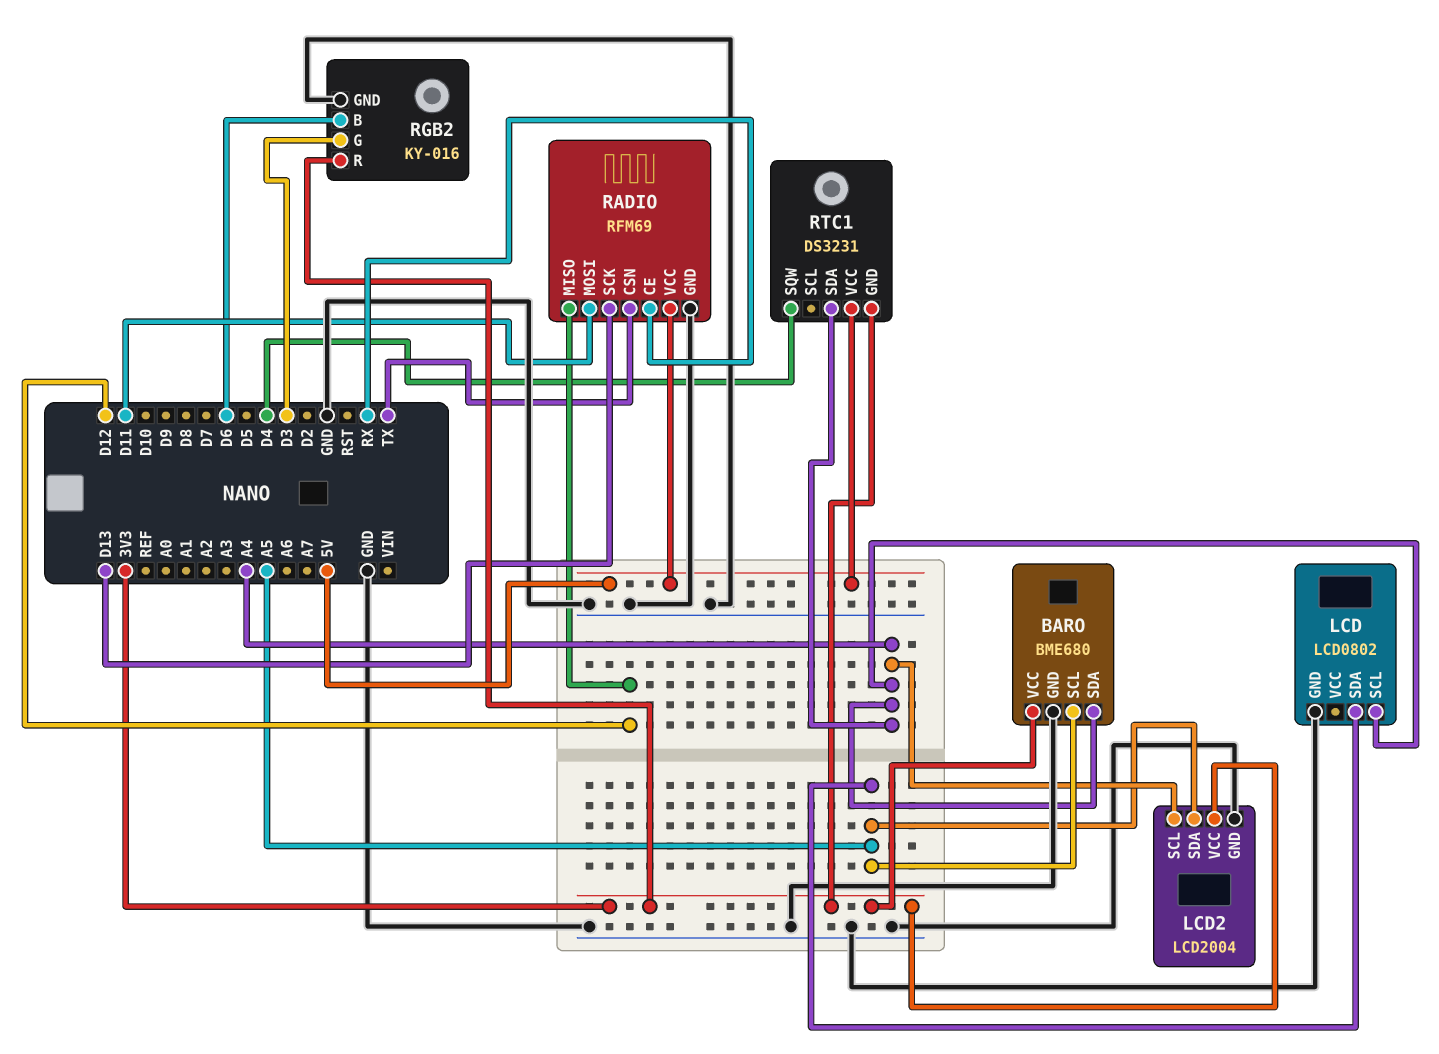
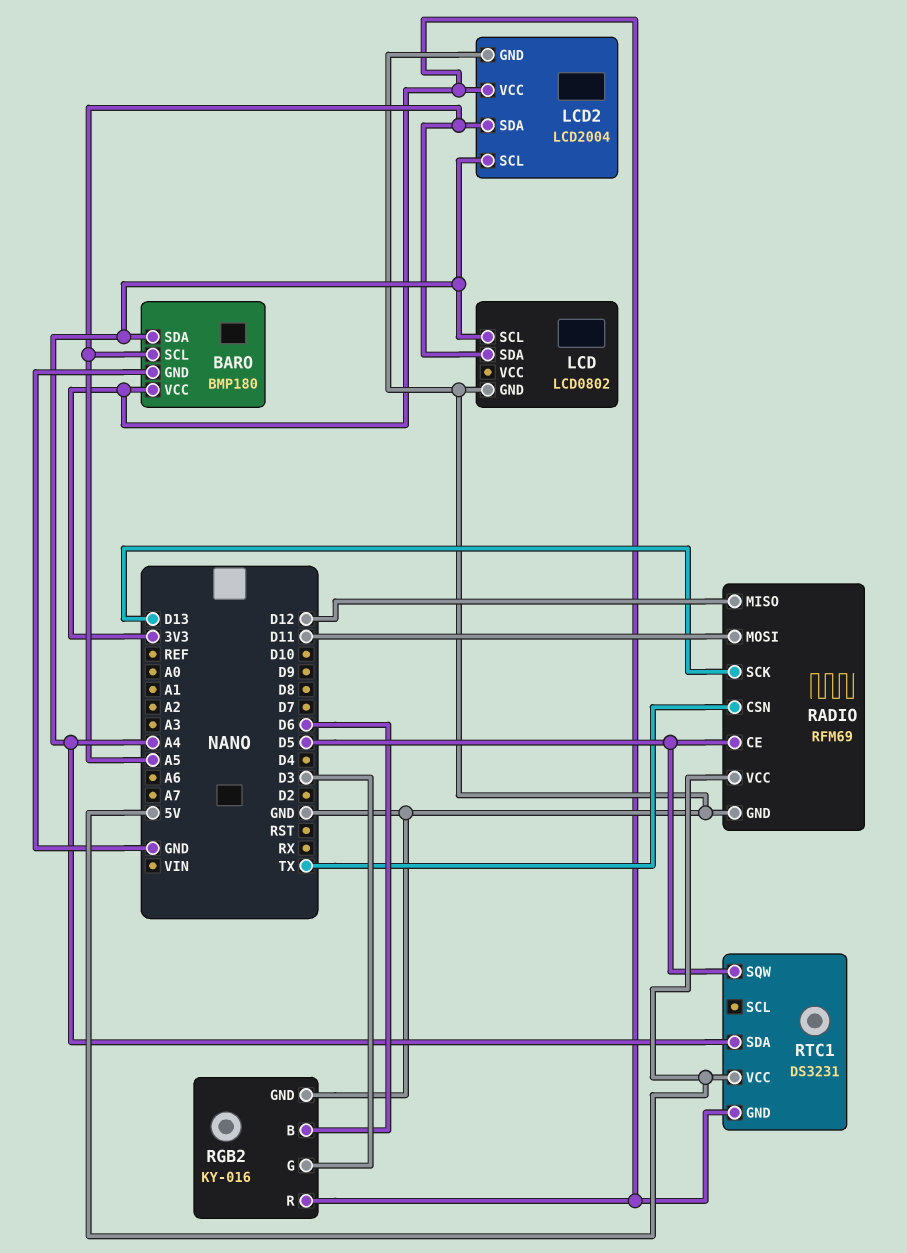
BARO: BME680 -> BMP180
RADIO pin CE: RX -> D5
RTC1 pin SQW: D4 -> D5

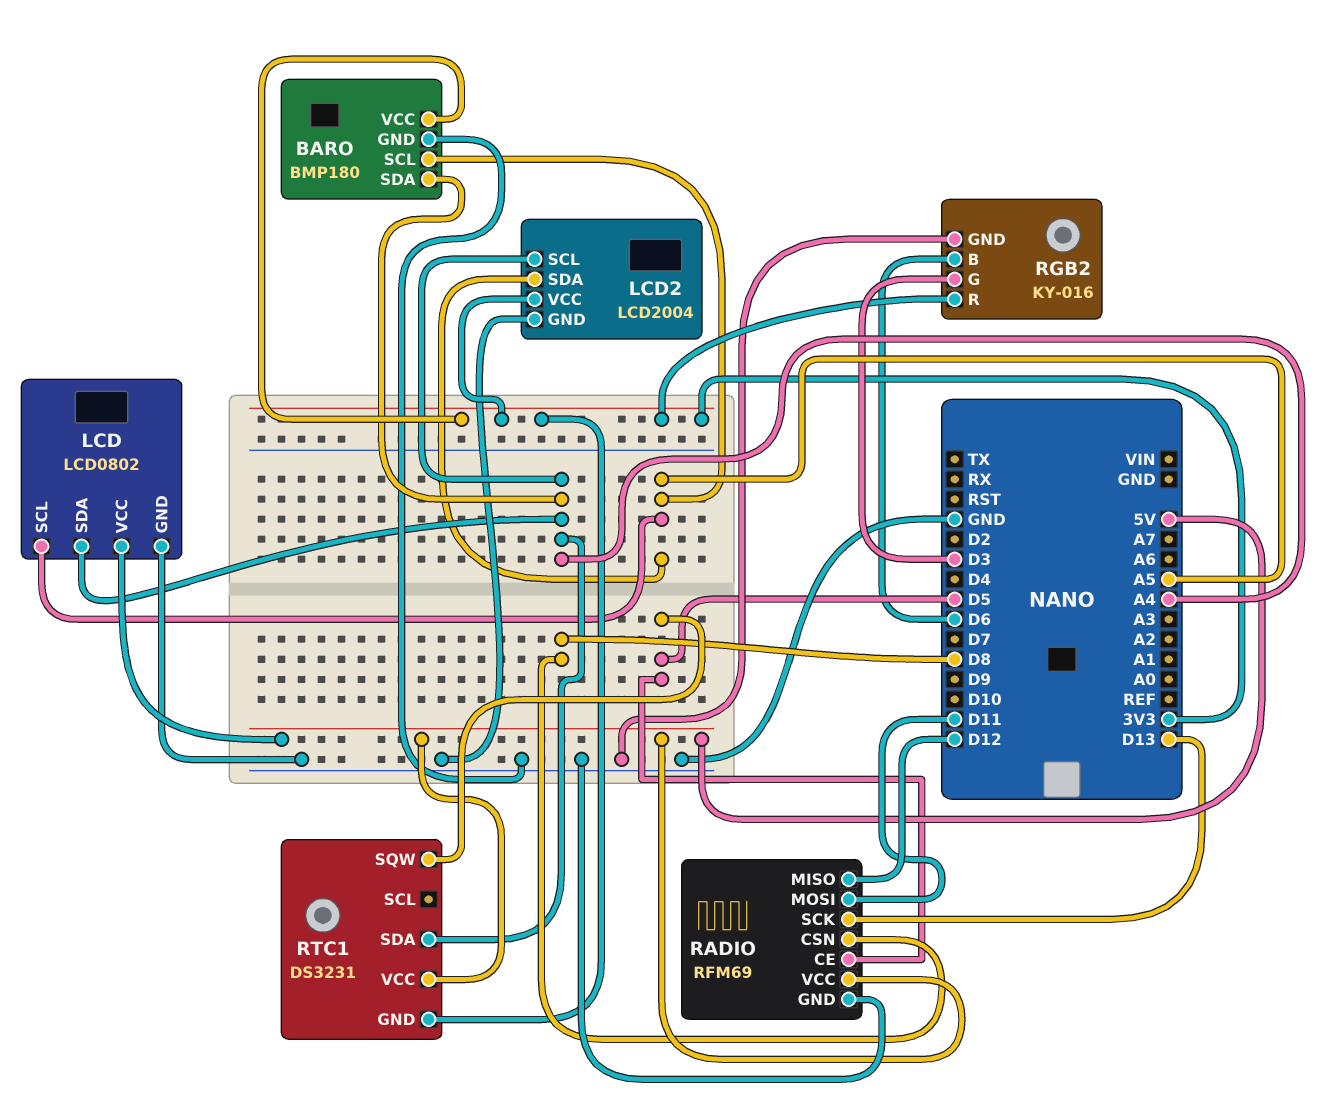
LCD pin SCL: A4 -> A5
LCD pin SDA: A5 -> A4
LCD pin VCC: none -> 5V
RADIO pin CSN: TX -> D8

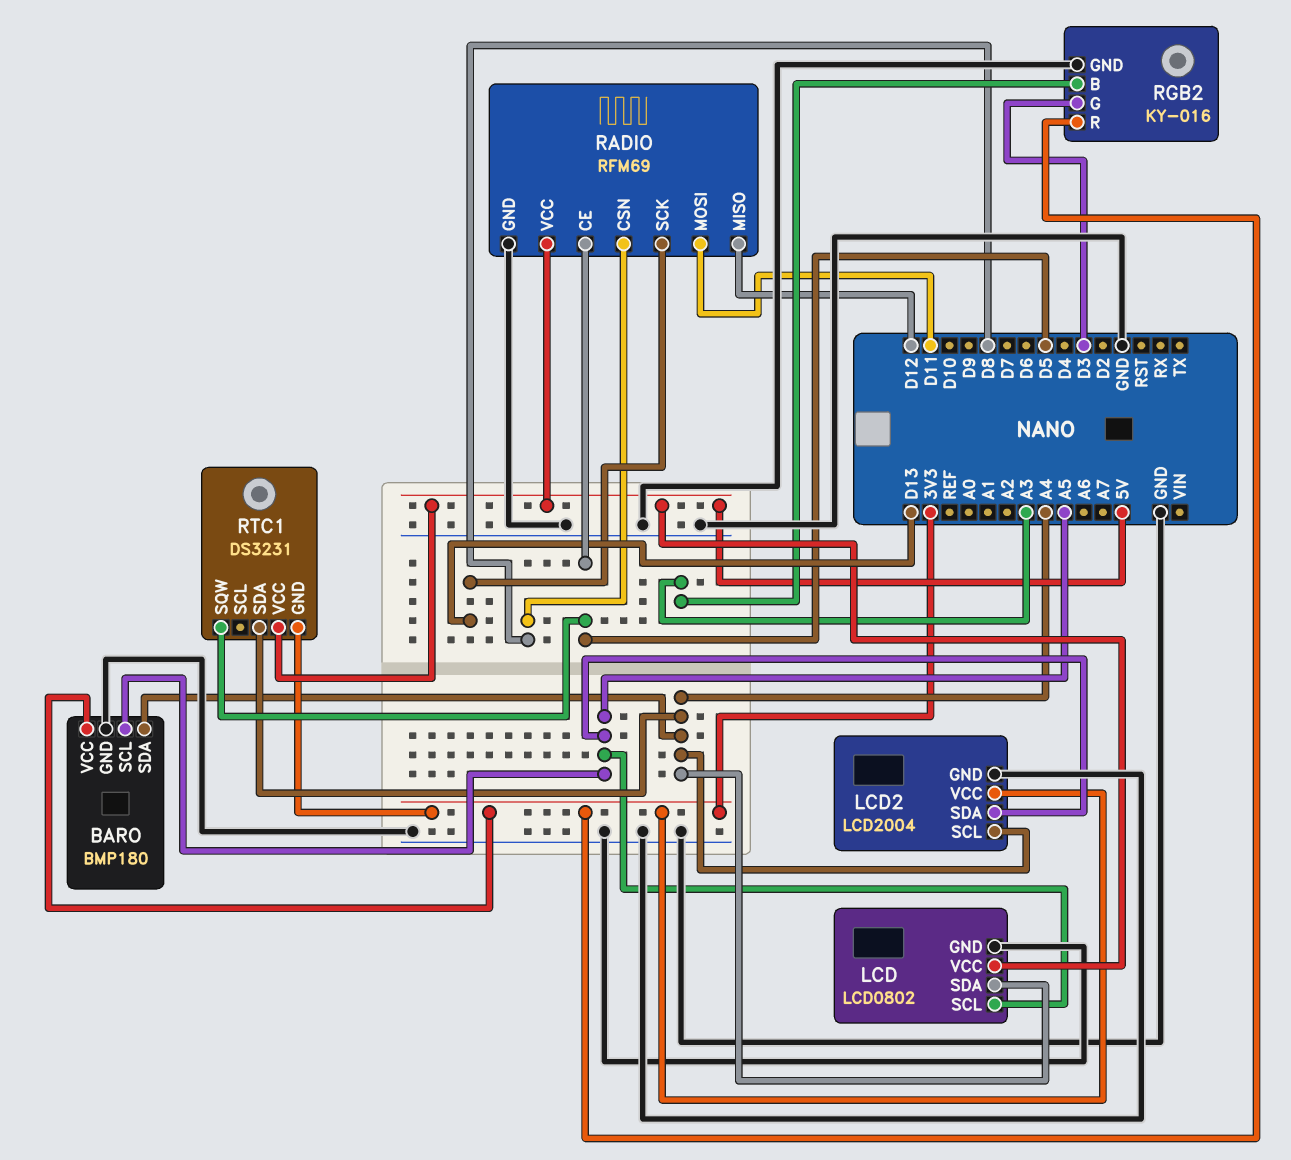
RGB2 pin B: D6 -> A3

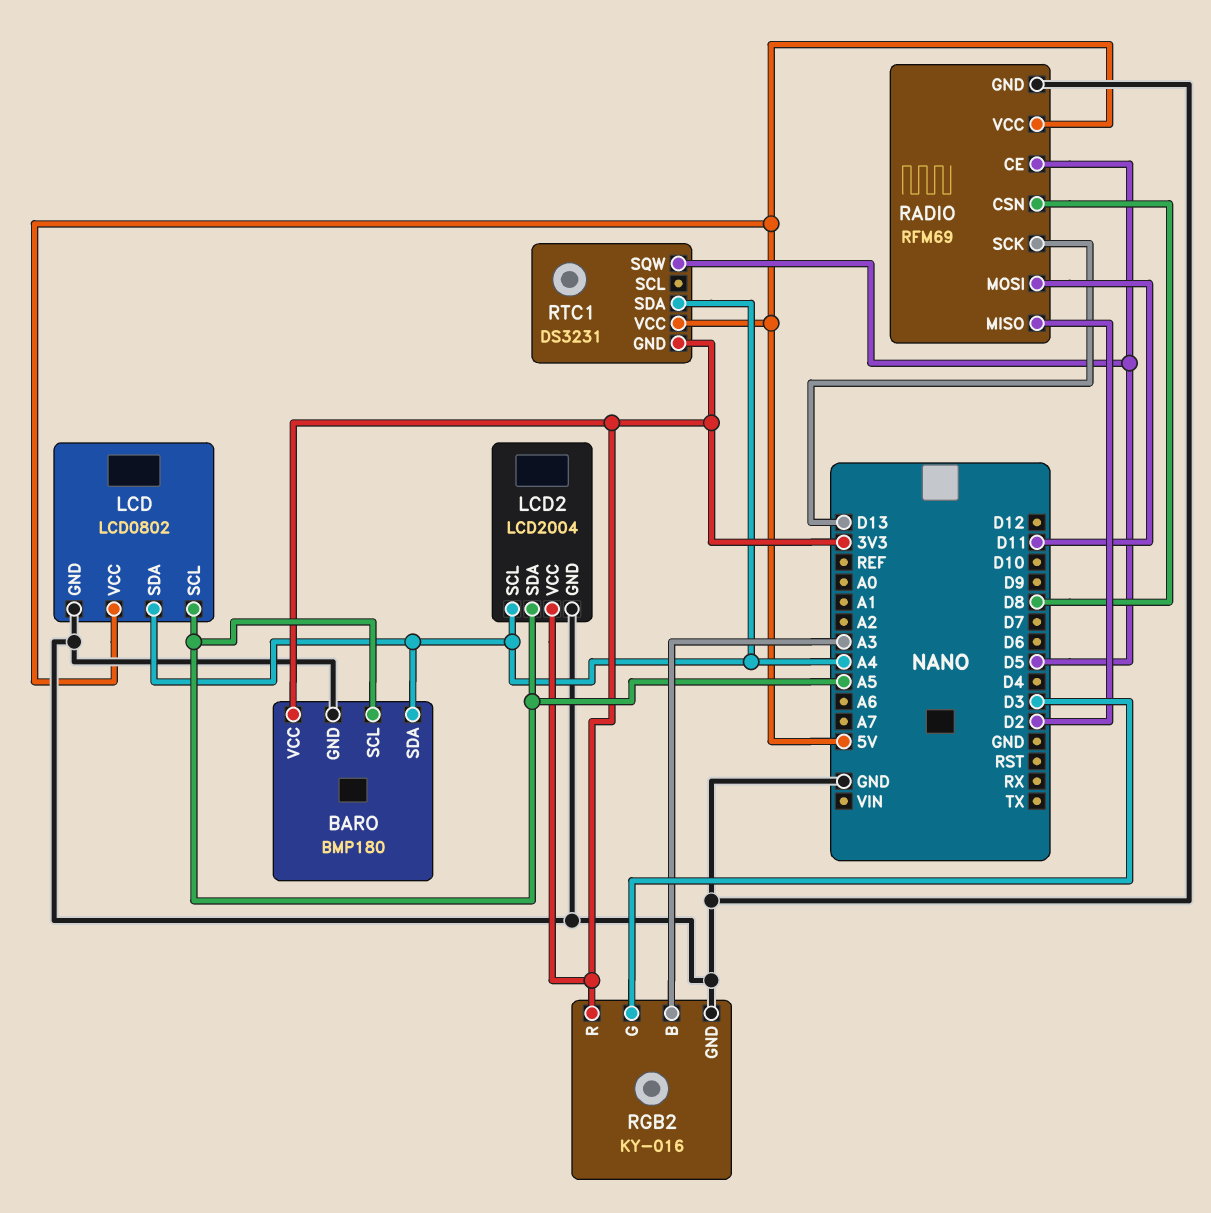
RADIO pin MISO: D12 -> D2

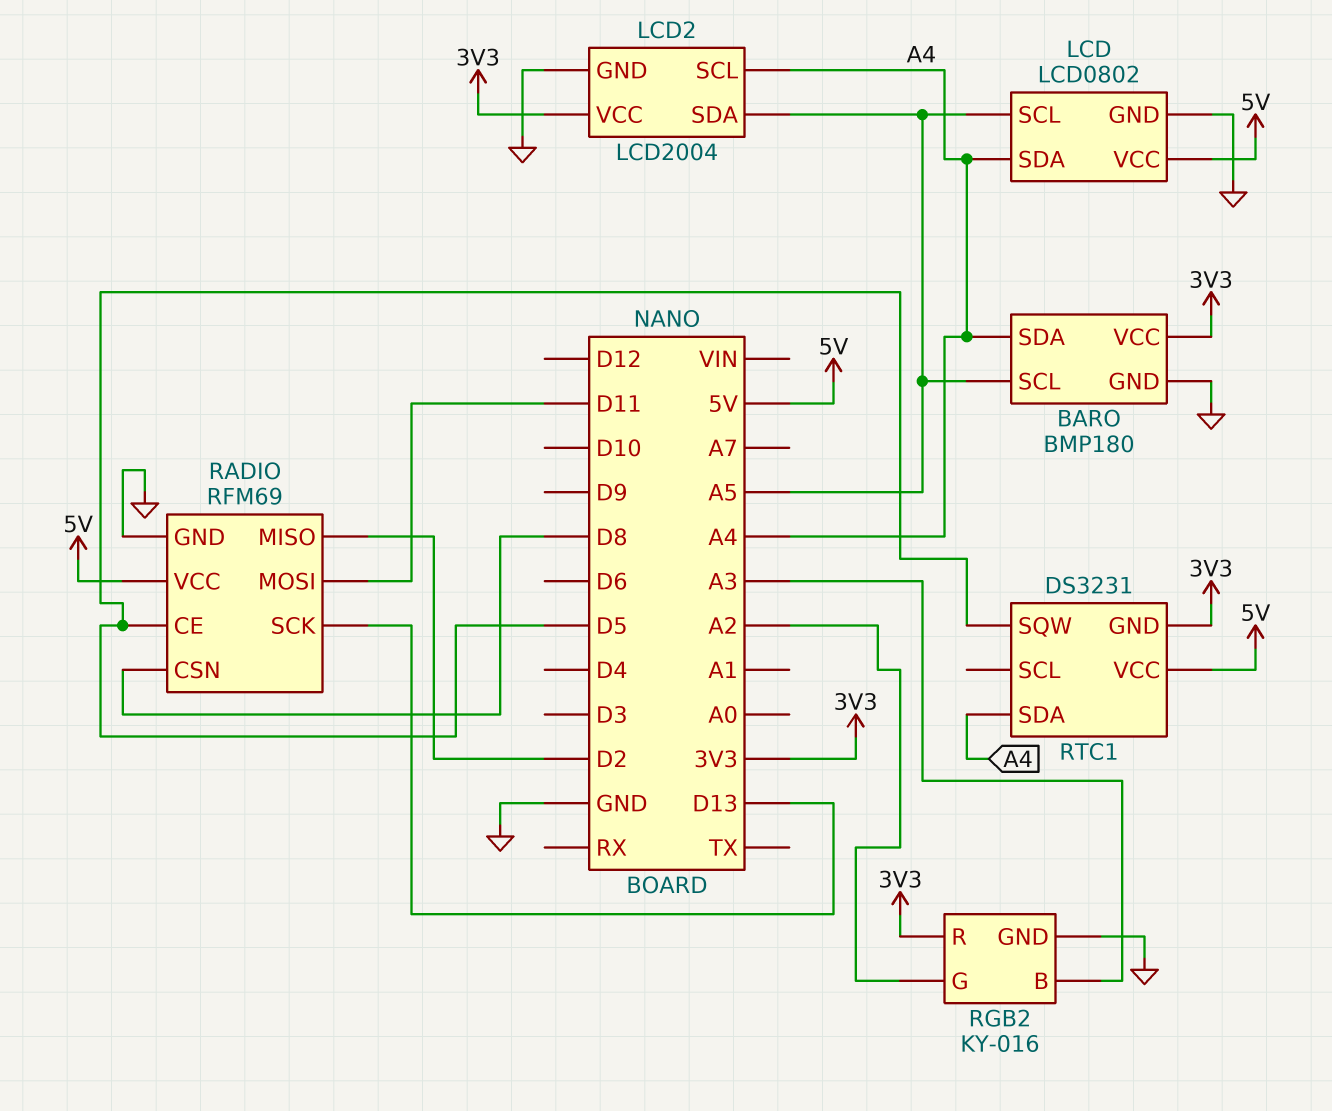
RGB2 pin G: D3 -> A2

